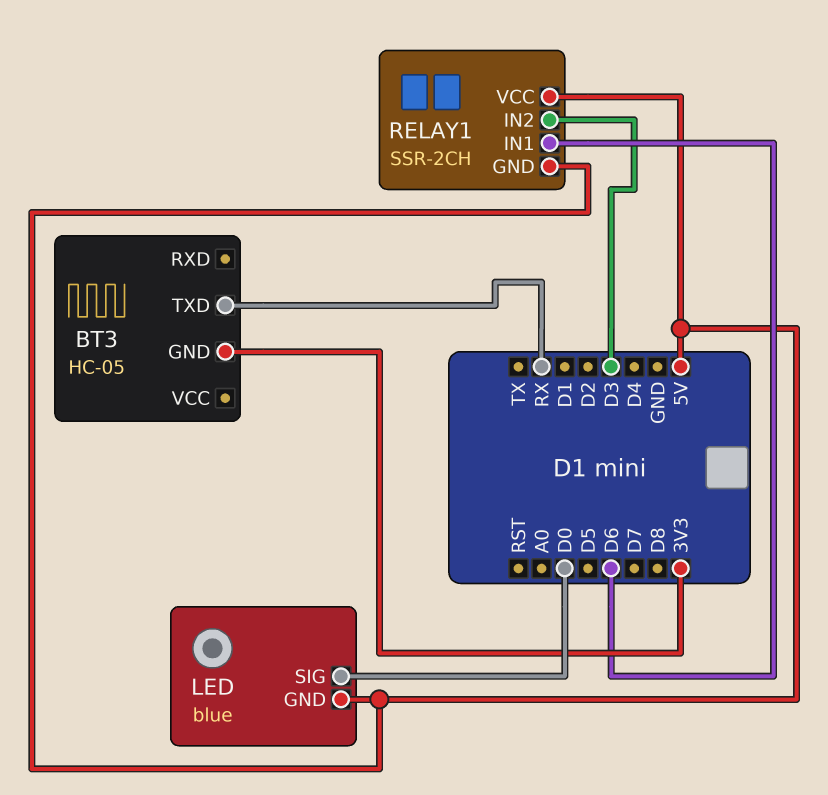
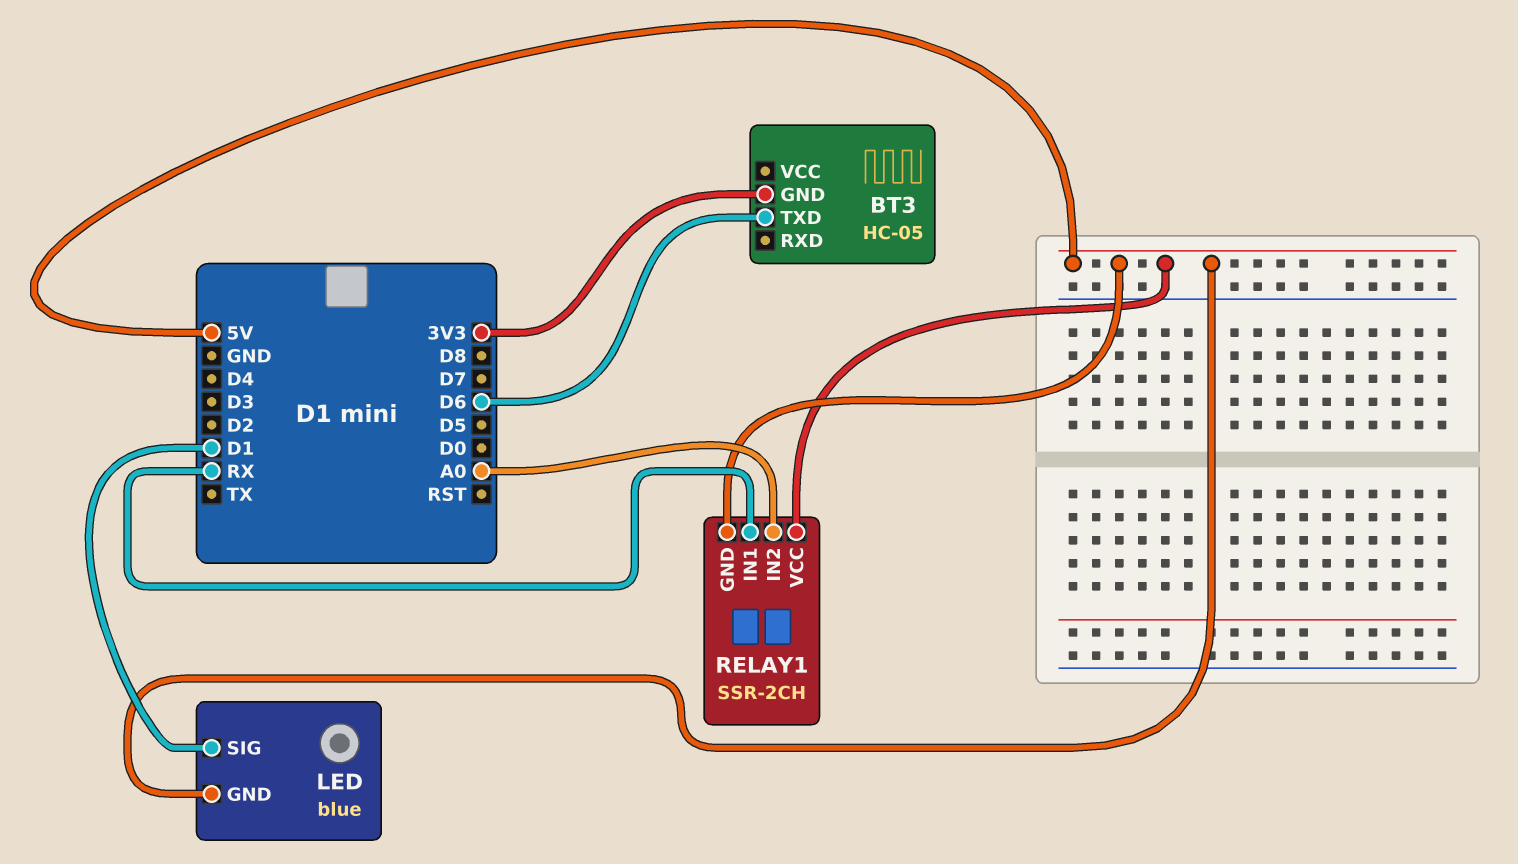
BT3 pin TXD: RX -> D6
LED pin SIG: D0 -> D1
RELAY1 pin IN1: D6 -> RX
RELAY1 pin IN2: D3 -> A0

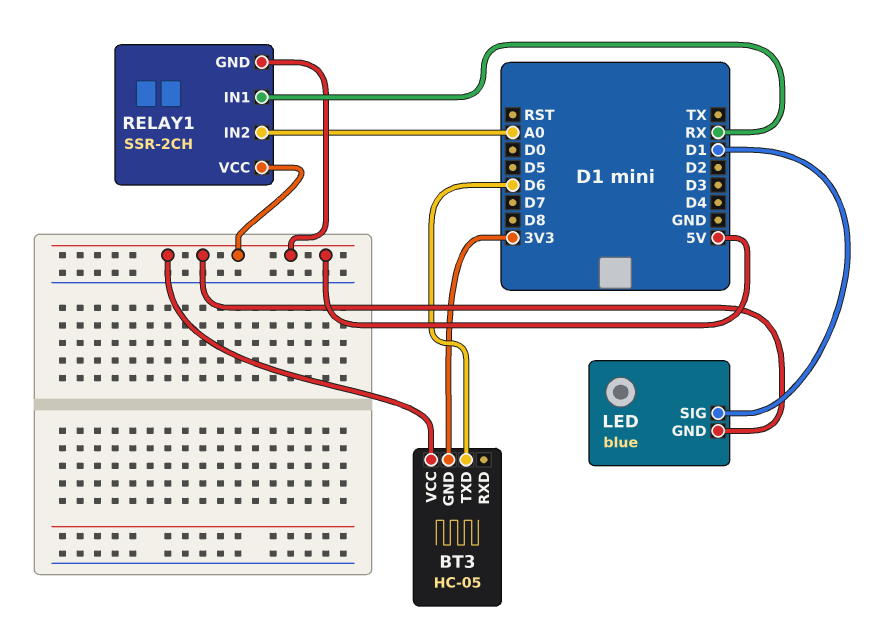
BT3 pin VCC: none -> 5V

